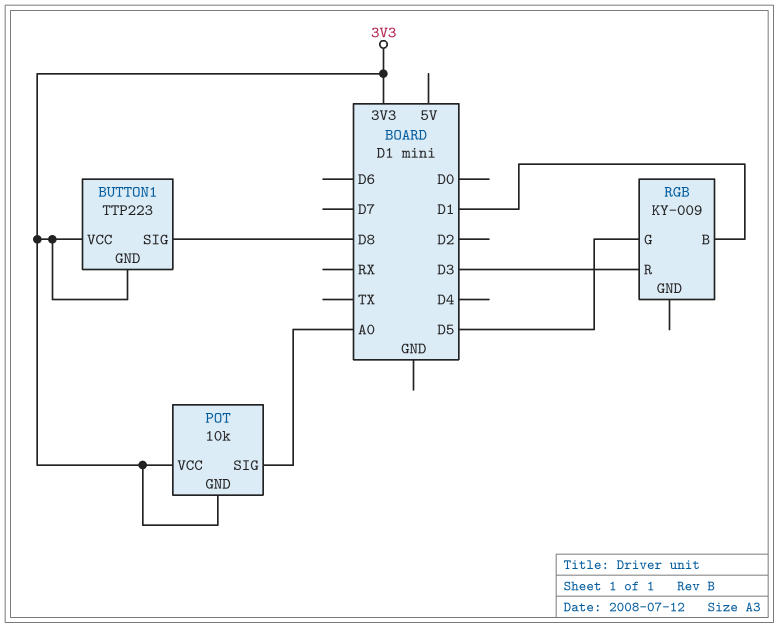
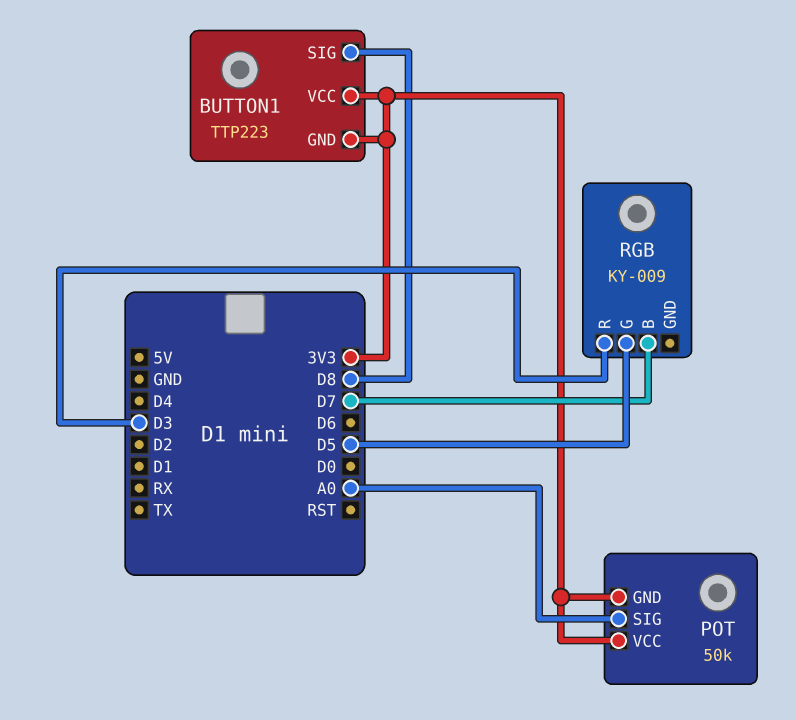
POT: 10k -> 50k
RGB pin B: D1 -> D7

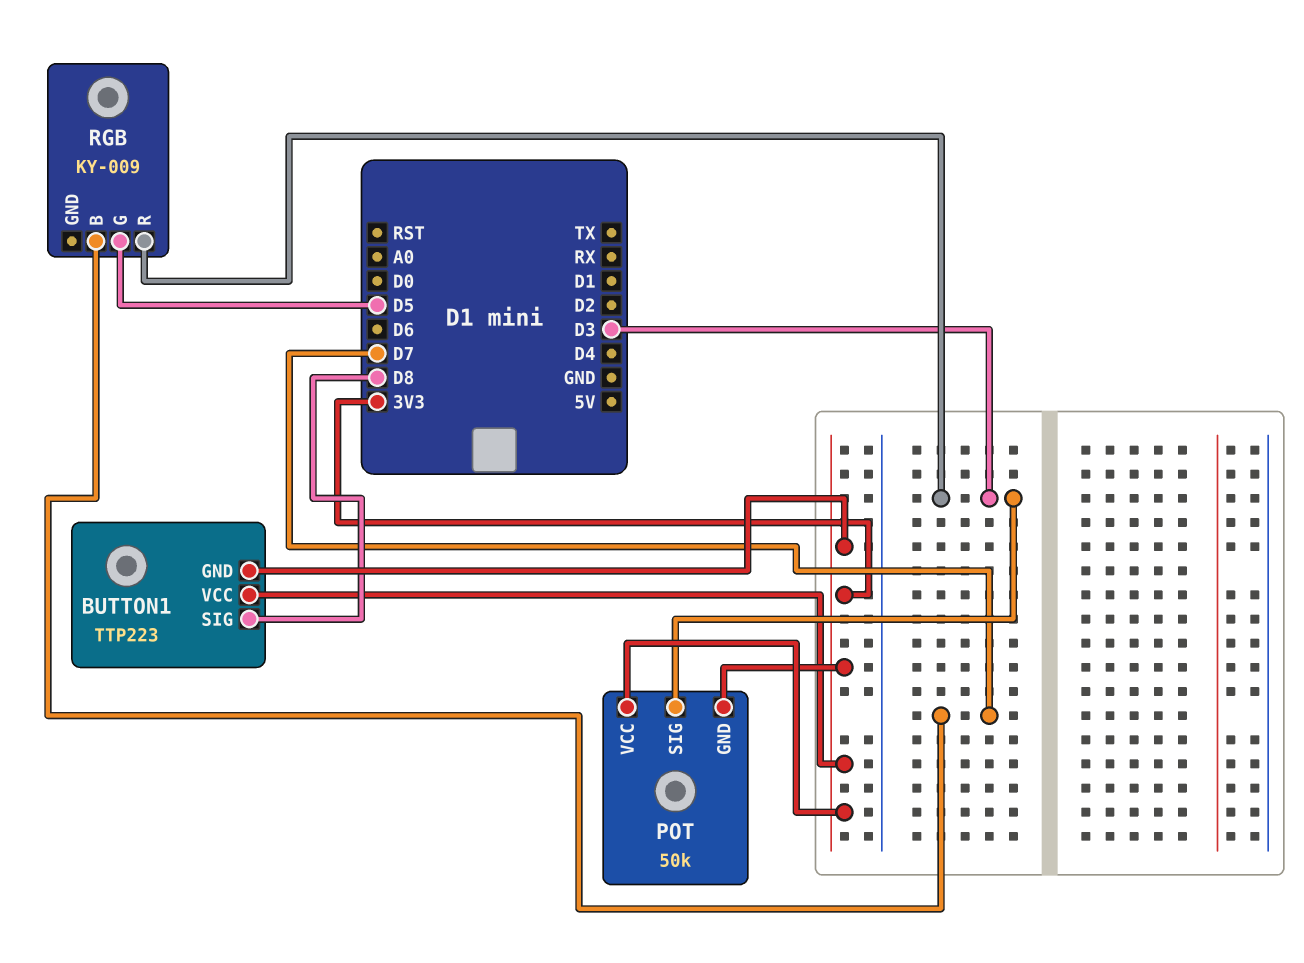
POT pin SIG: A0 -> D3

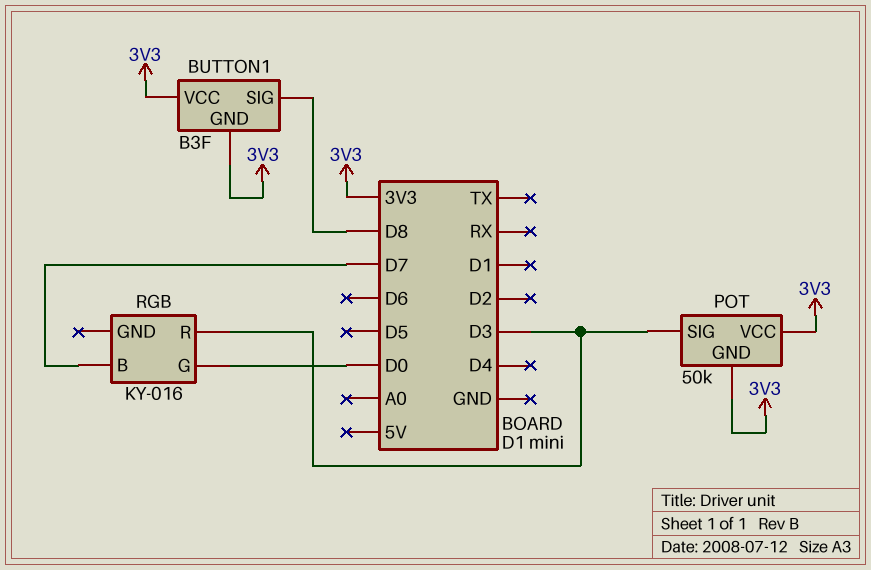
BUTTON1: TTP223 -> B3F
RGB: KY-009 -> KY-016
RGB pin G: D5 -> D0

